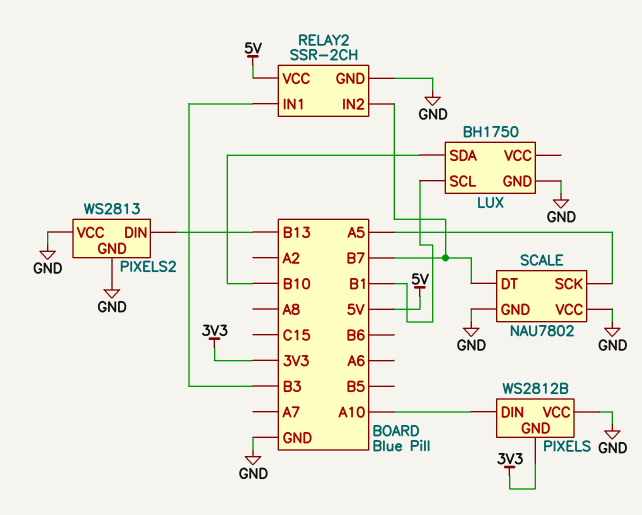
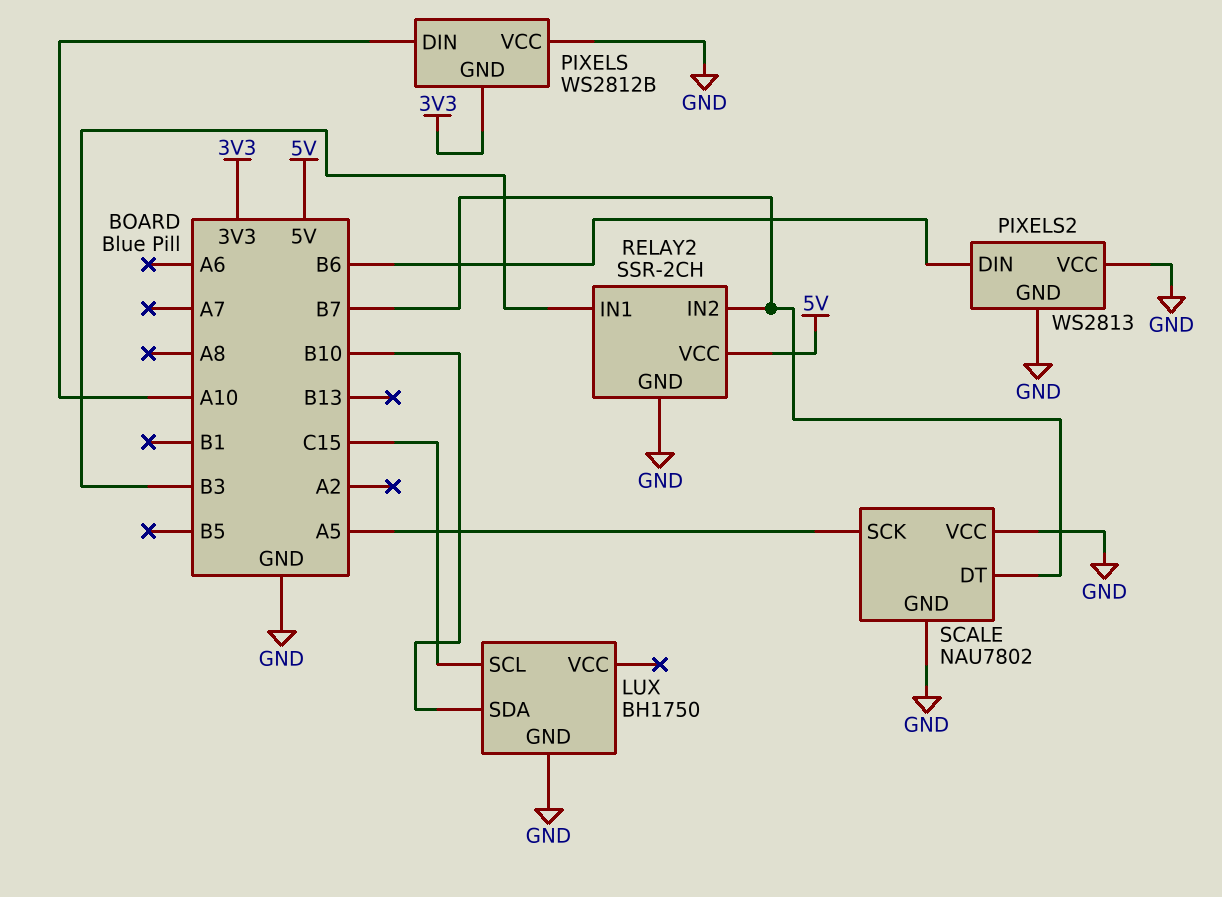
LUX pin SCL: B1 -> C15
PIXELS2 pin DIN: B13 -> B6

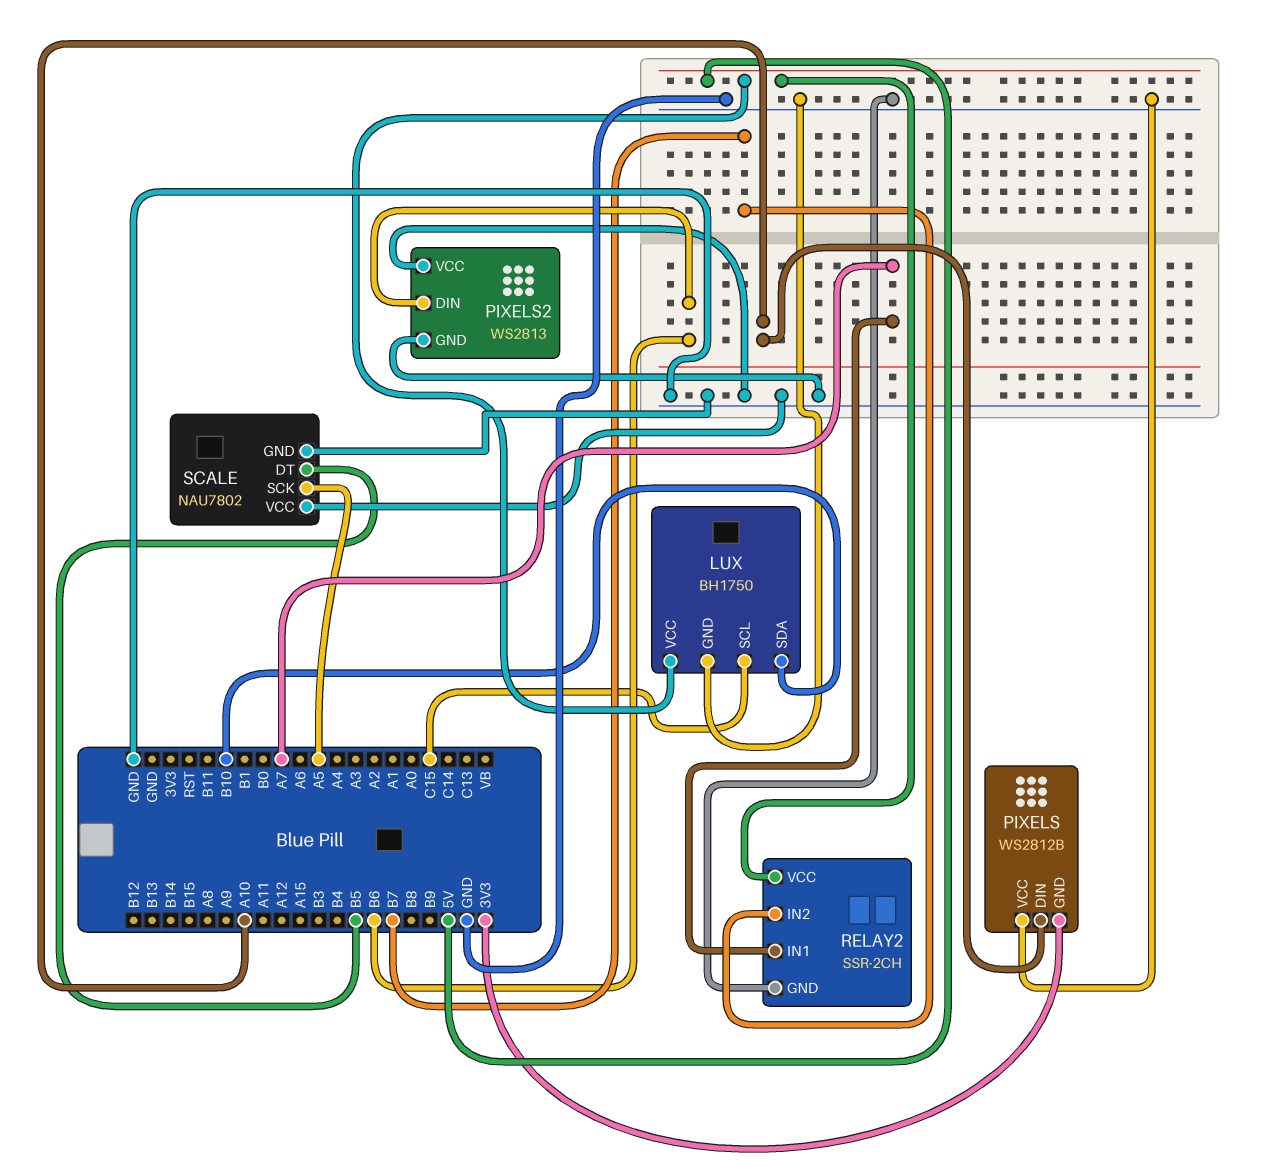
LUX pin VCC: none -> 5V
RELAY2 pin IN1: B3 -> A7
SCALE pin DT: B7 -> B5

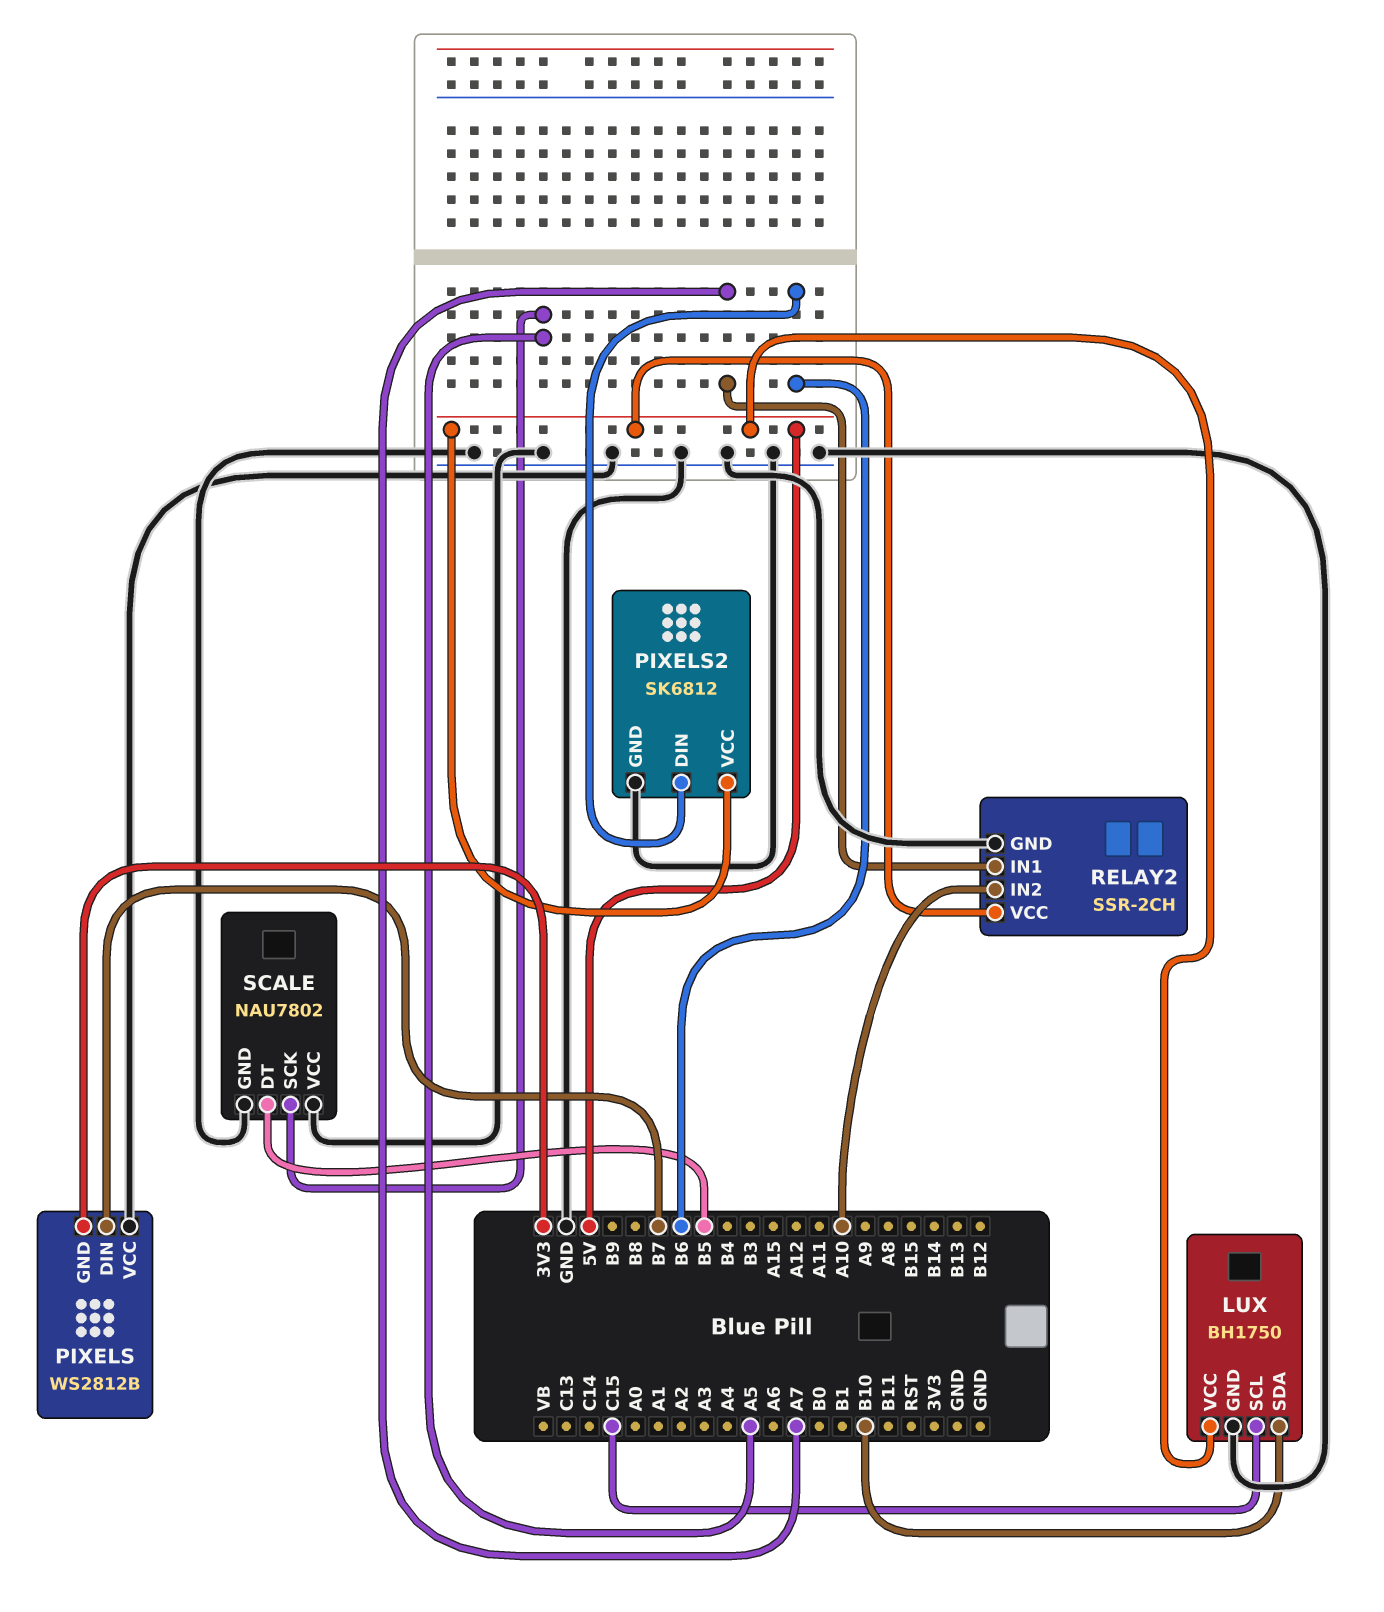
PIXELS pin DIN: A10 -> B7
PIXELS2: WS2813 -> SK6812
PIXELS2 pin VCC: GND -> 5V
RELAY2 pin IN2: B7 -> A10

